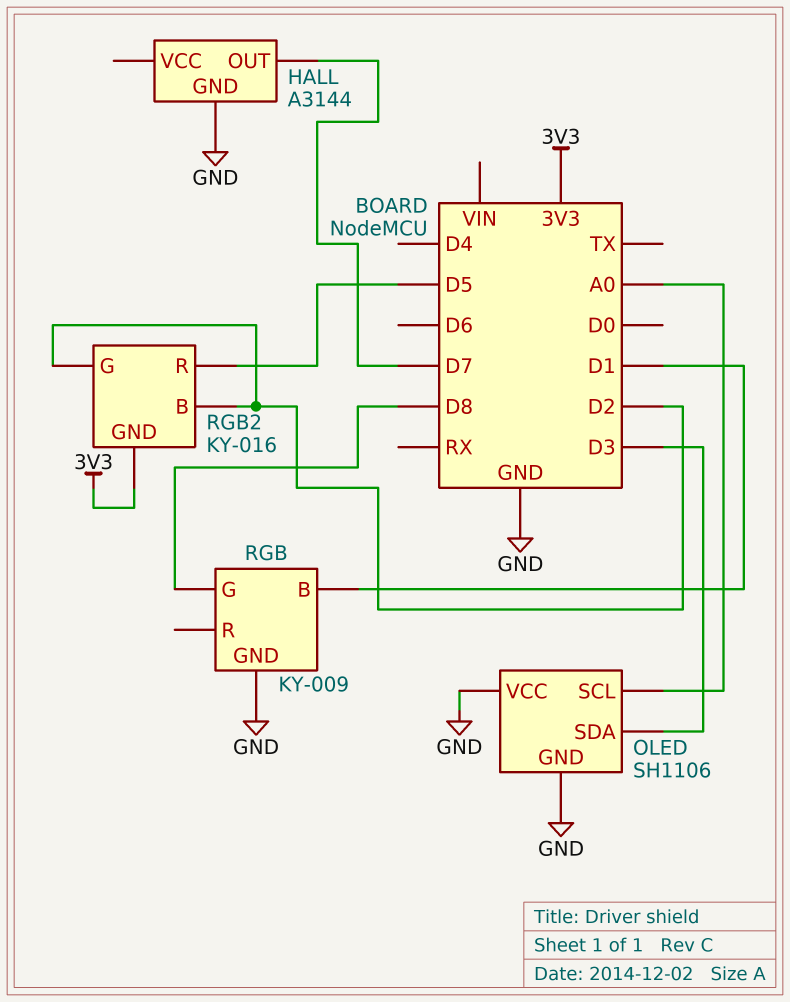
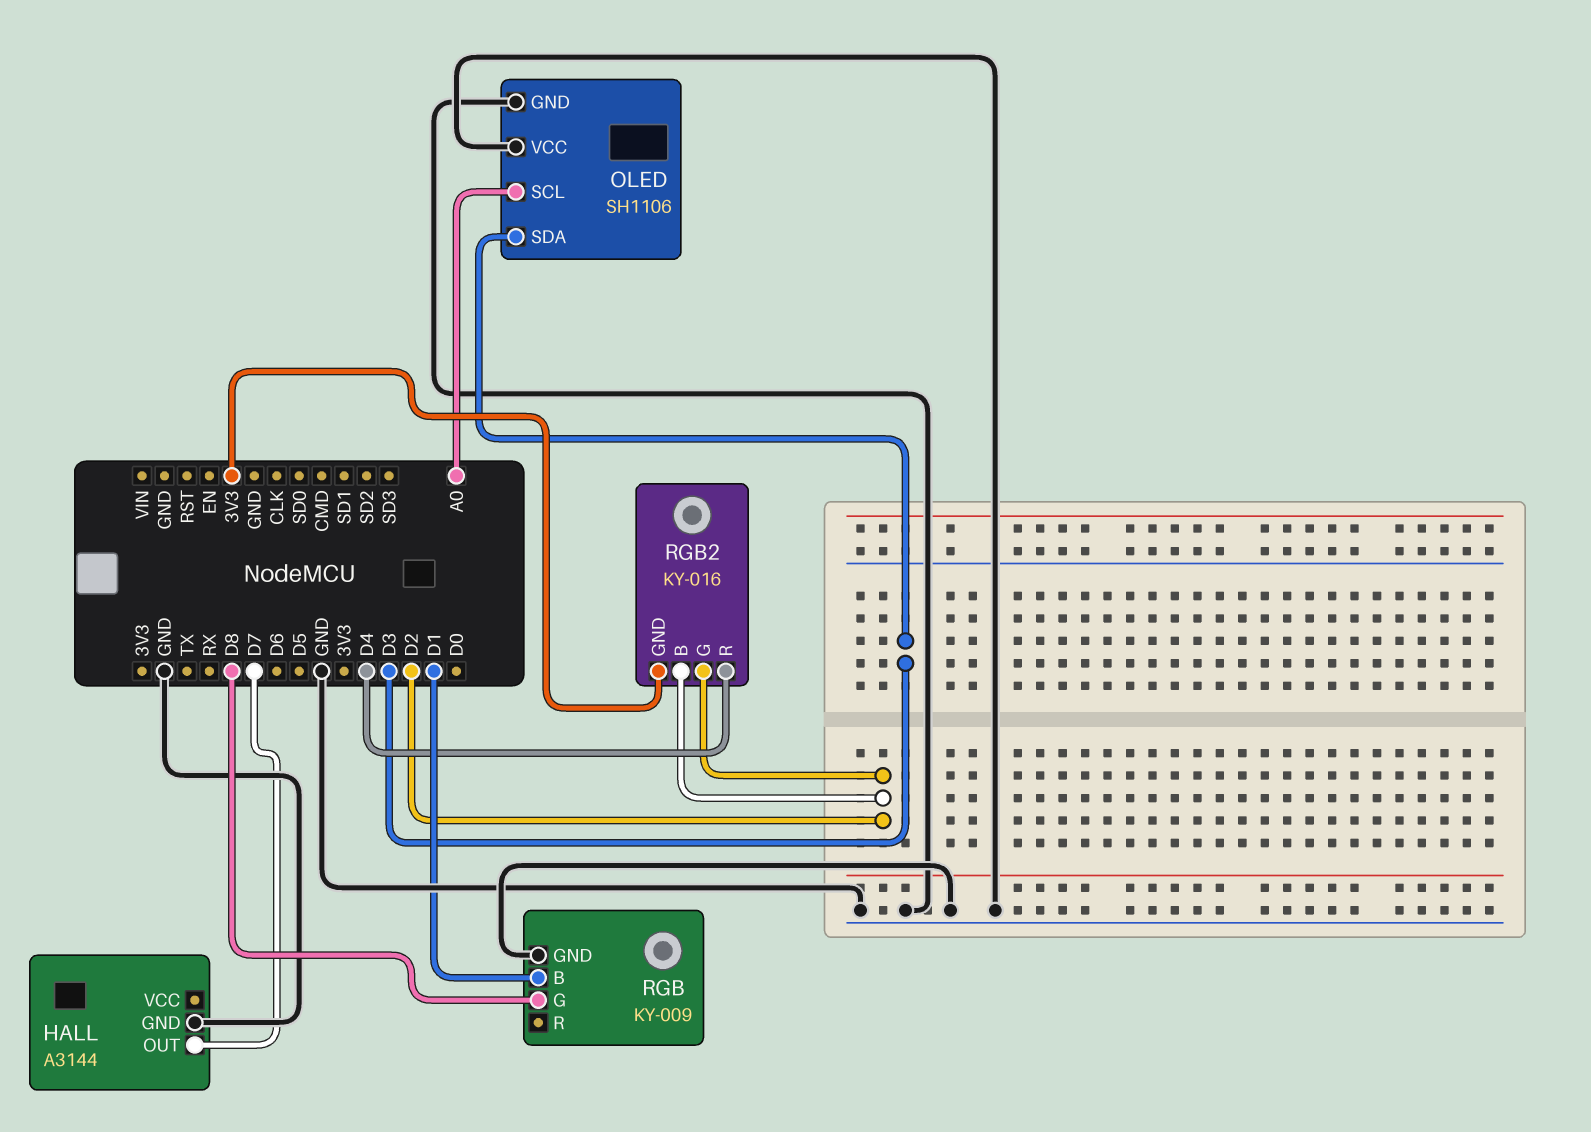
RGB2 pin R: D5 -> D4

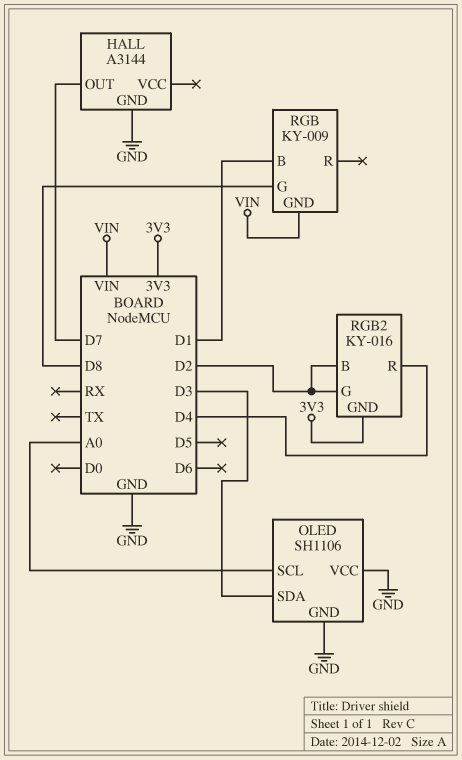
RGB pin GND: GND -> VIN

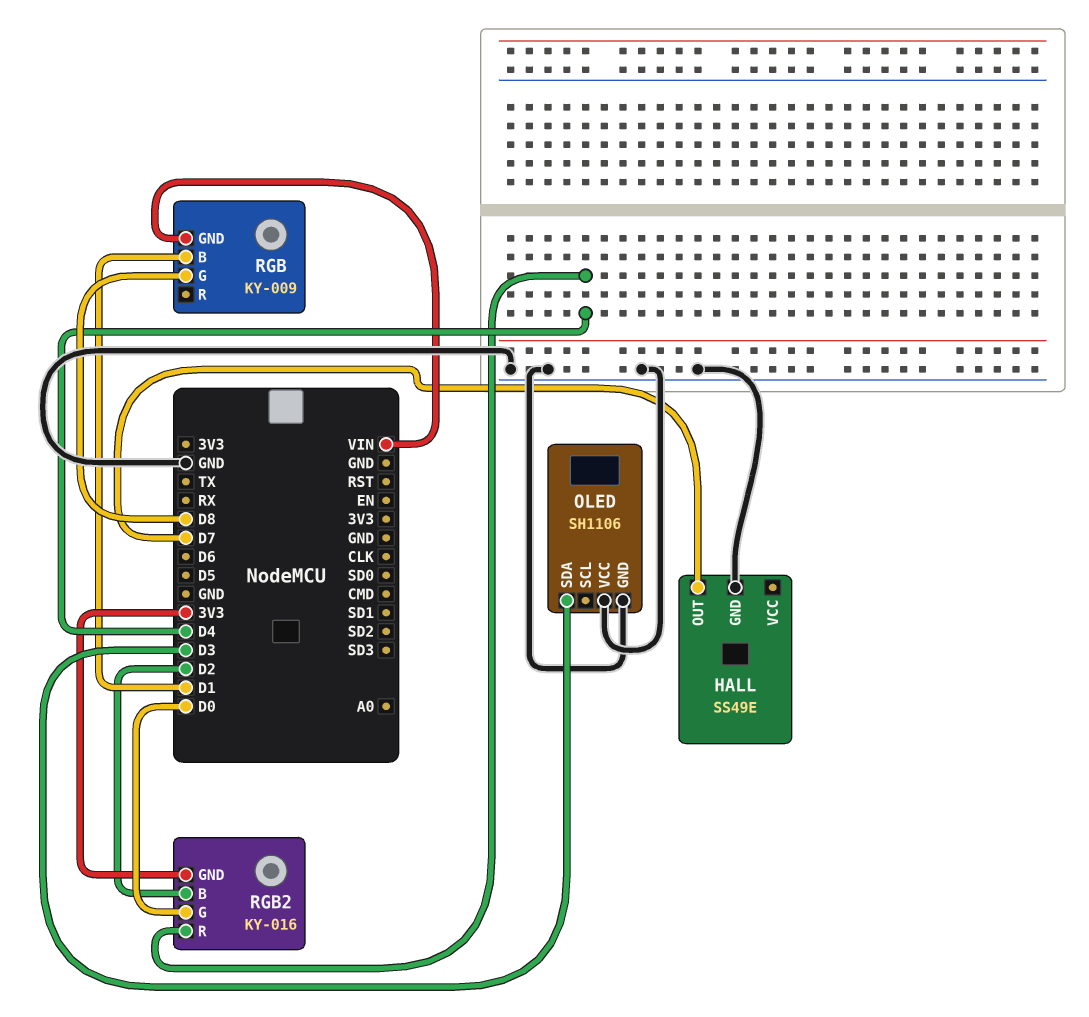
HALL: A3144 -> SS49E
OLED pin SCL: A0 -> none
RGB2 pin G: D2 -> D0

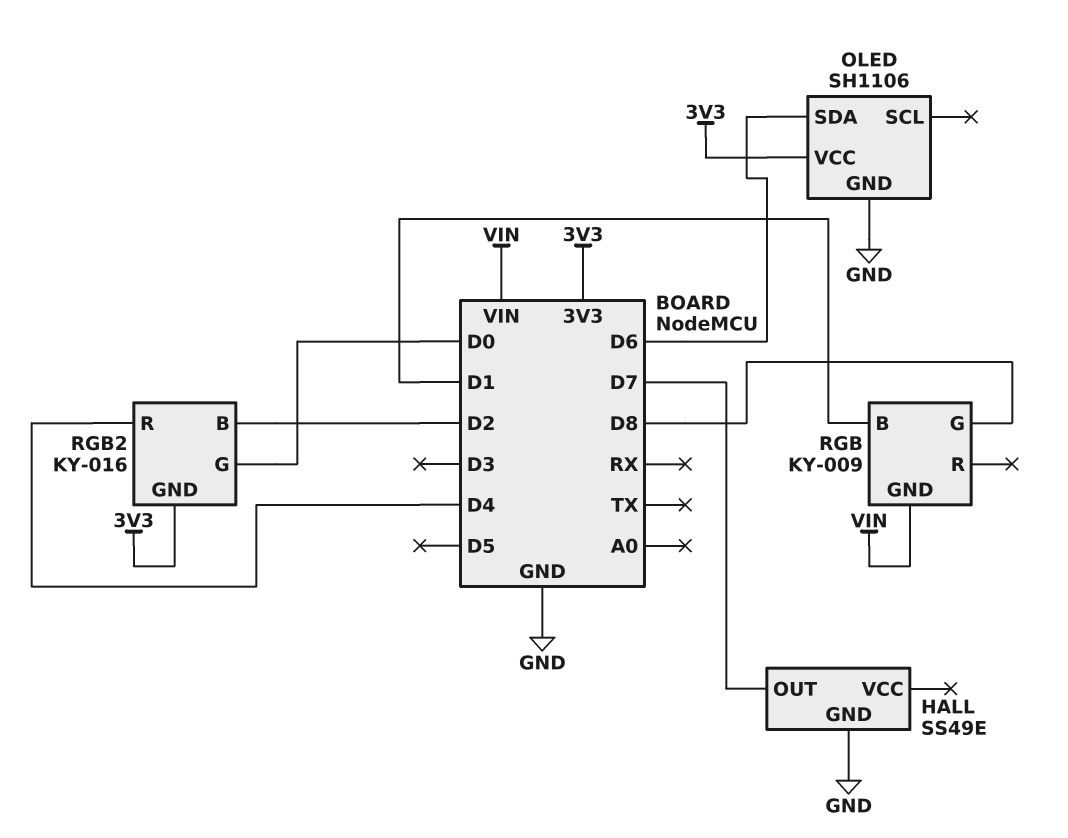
OLED pin SDA: D3 -> D6
OLED pin VCC: GND -> 3V3

